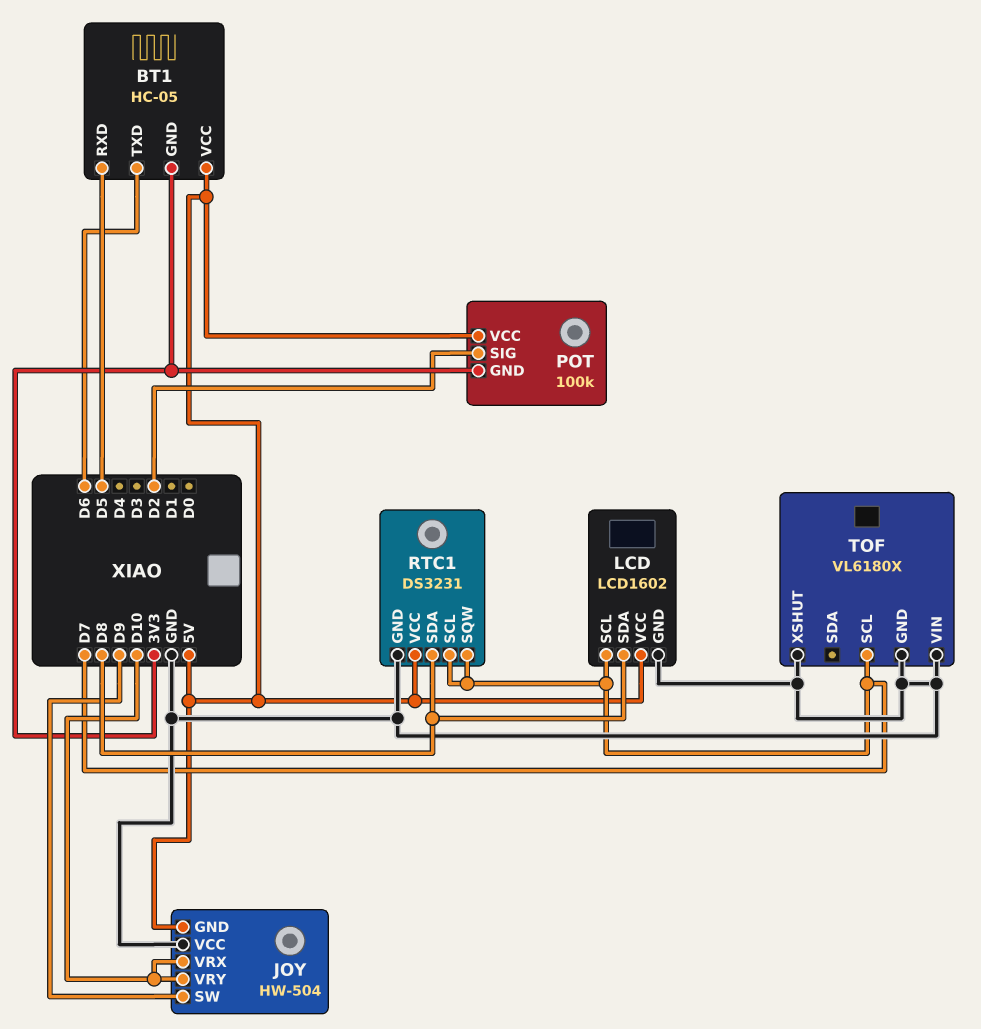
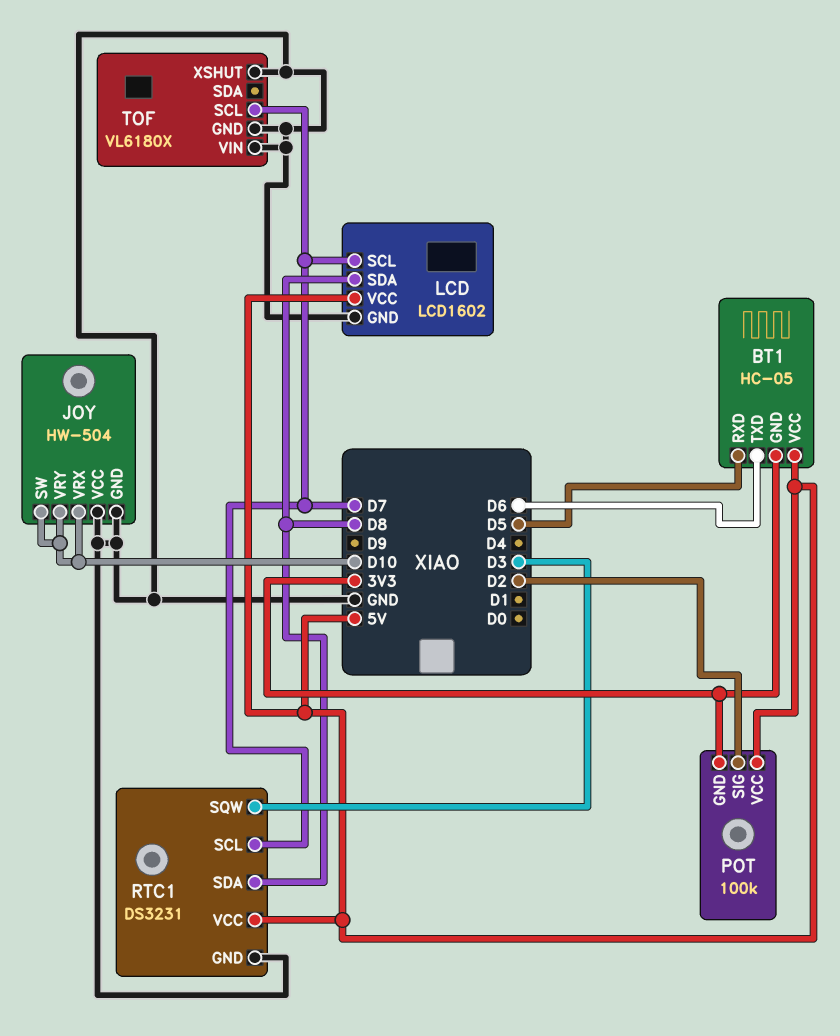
JOY pin GND: 5V -> GND
JOY pin SW: D9 -> D10
RTC1 pin SQW: D7 -> D3

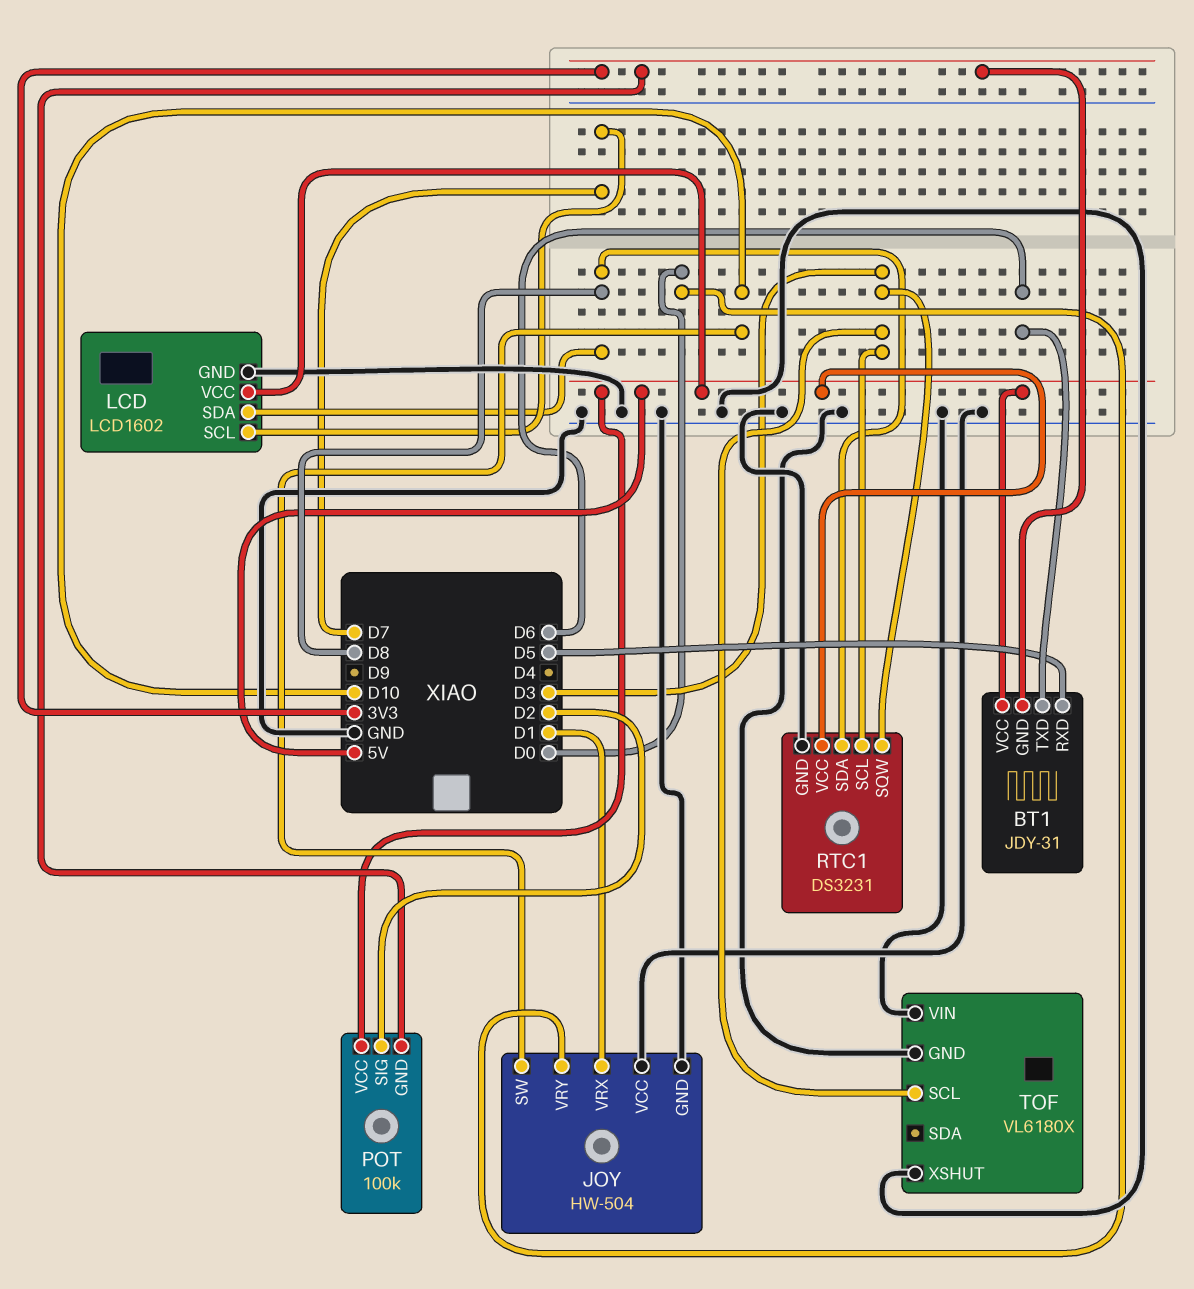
BT1: HC-05 -> JDY-31
JOY pin VRX: D10 -> D1
JOY pin VRY: D10 -> D0
RTC1 pin SCL: D7 -> D3
TOF pin SCL: D7 -> D3

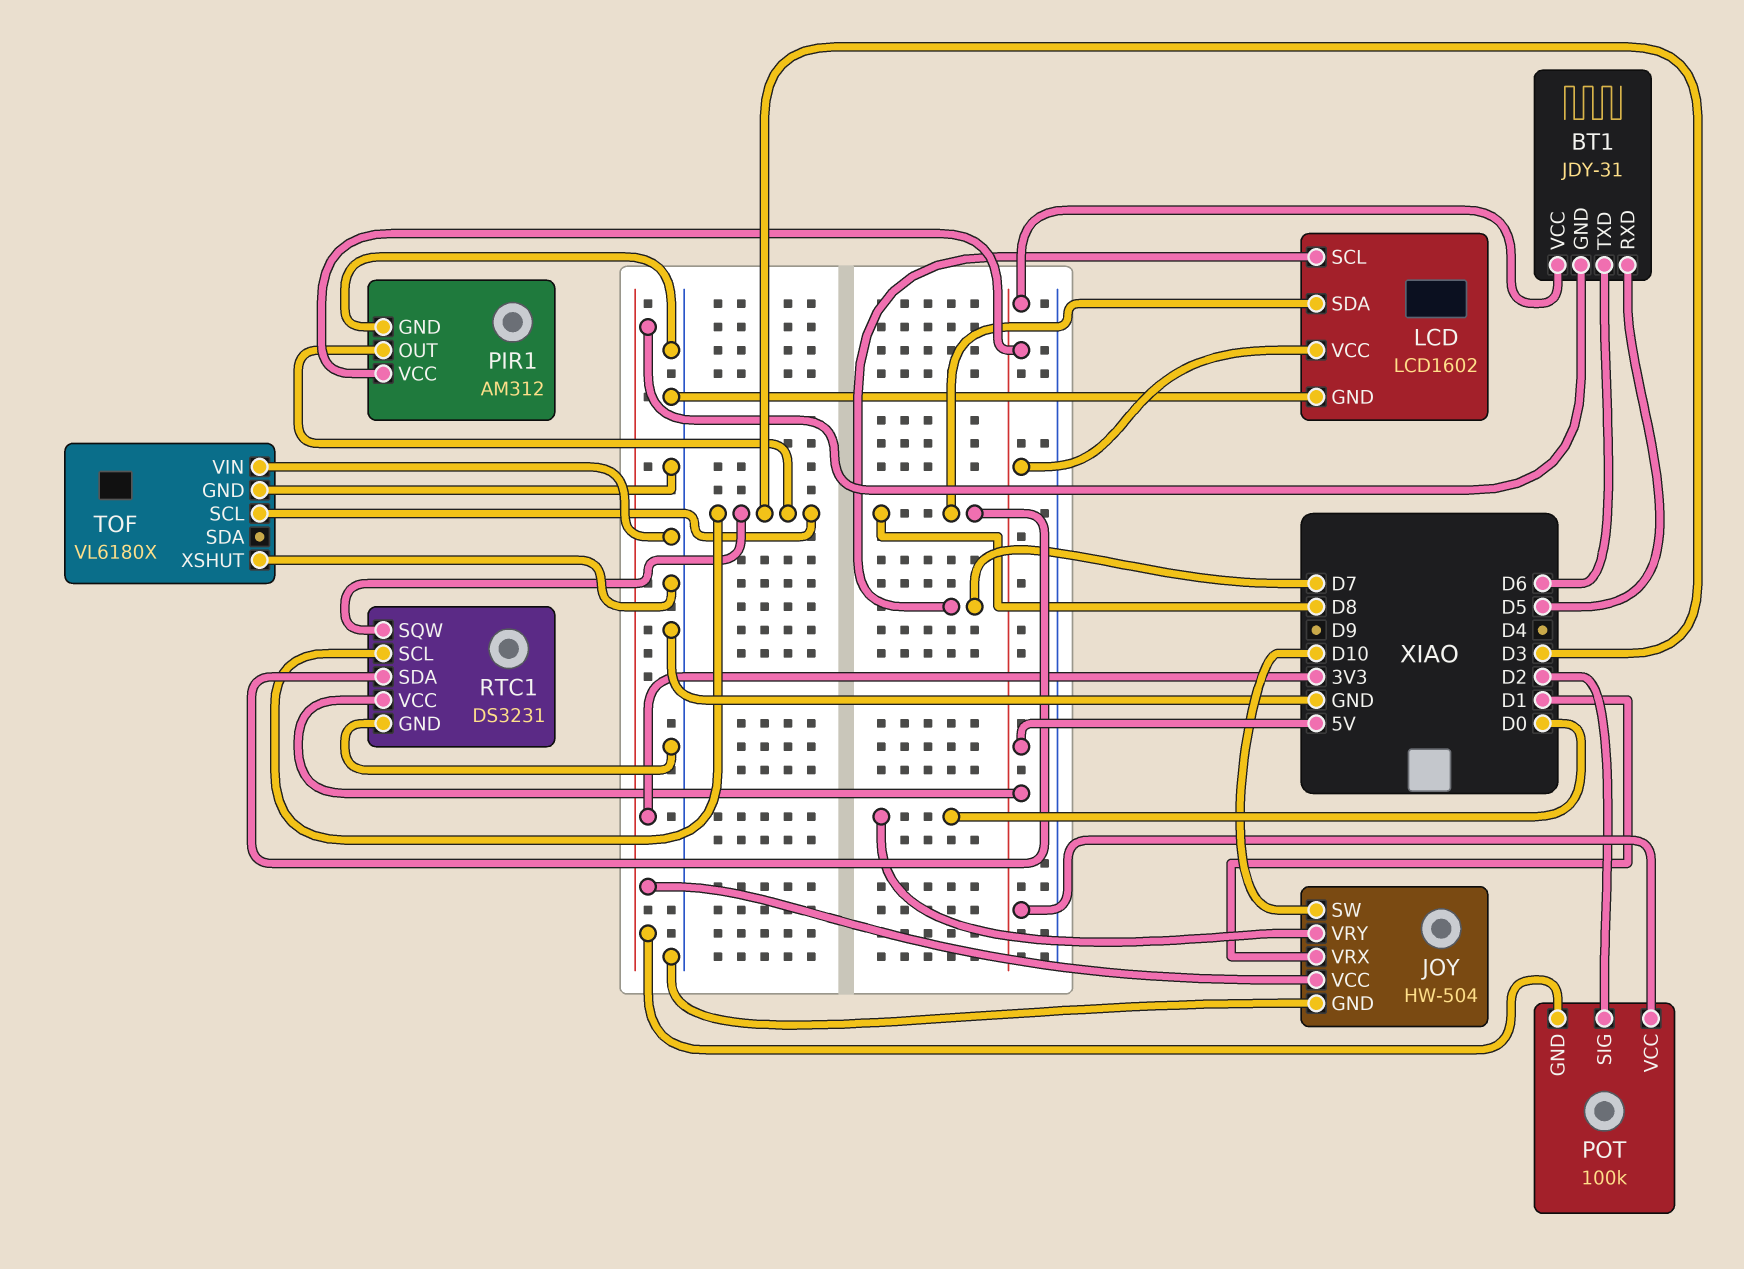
JOY pin VCC: GND -> 3V3
PIR1: none -> AM312
PIR1 pin GND: none -> GND
PIR1 pin OUT: none -> D3
PIR1 pin VCC: none -> 5V

